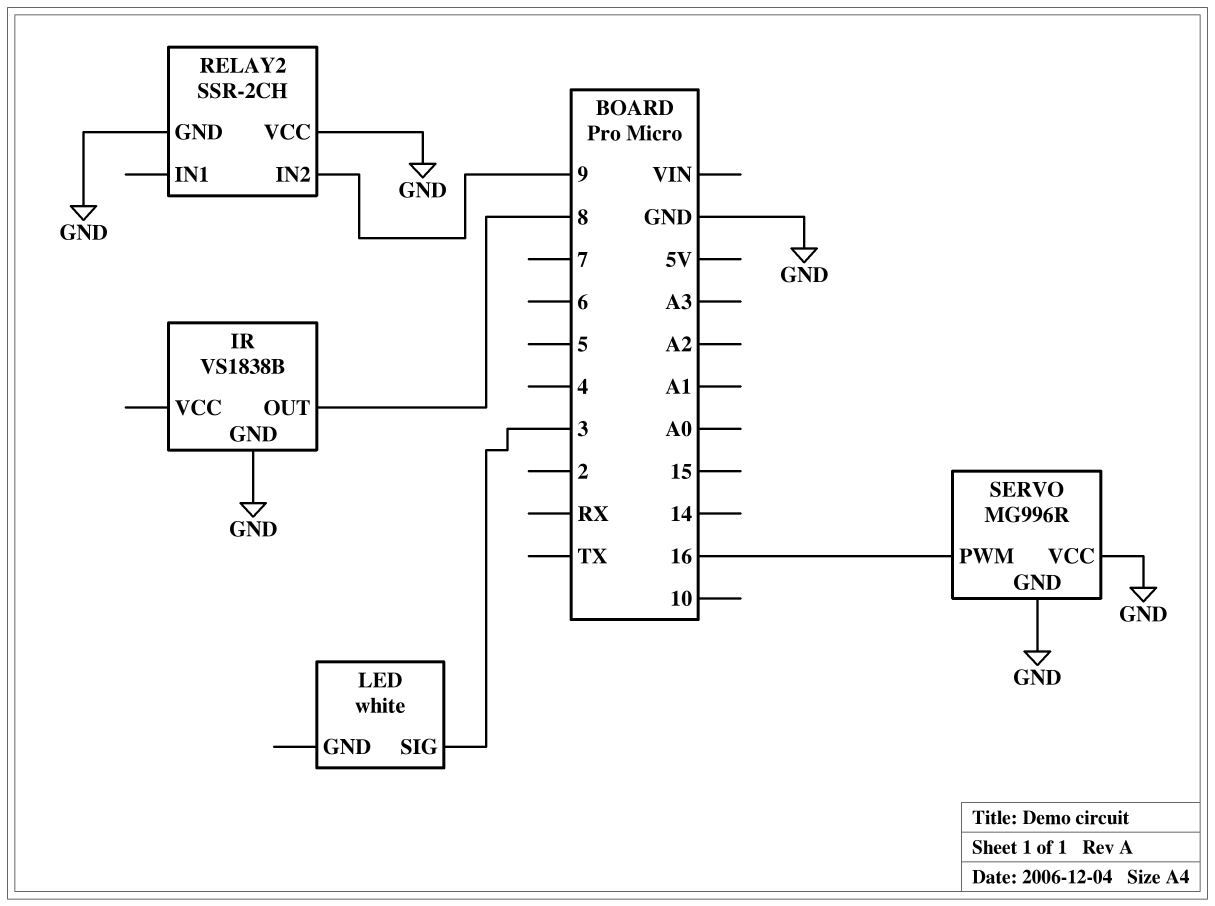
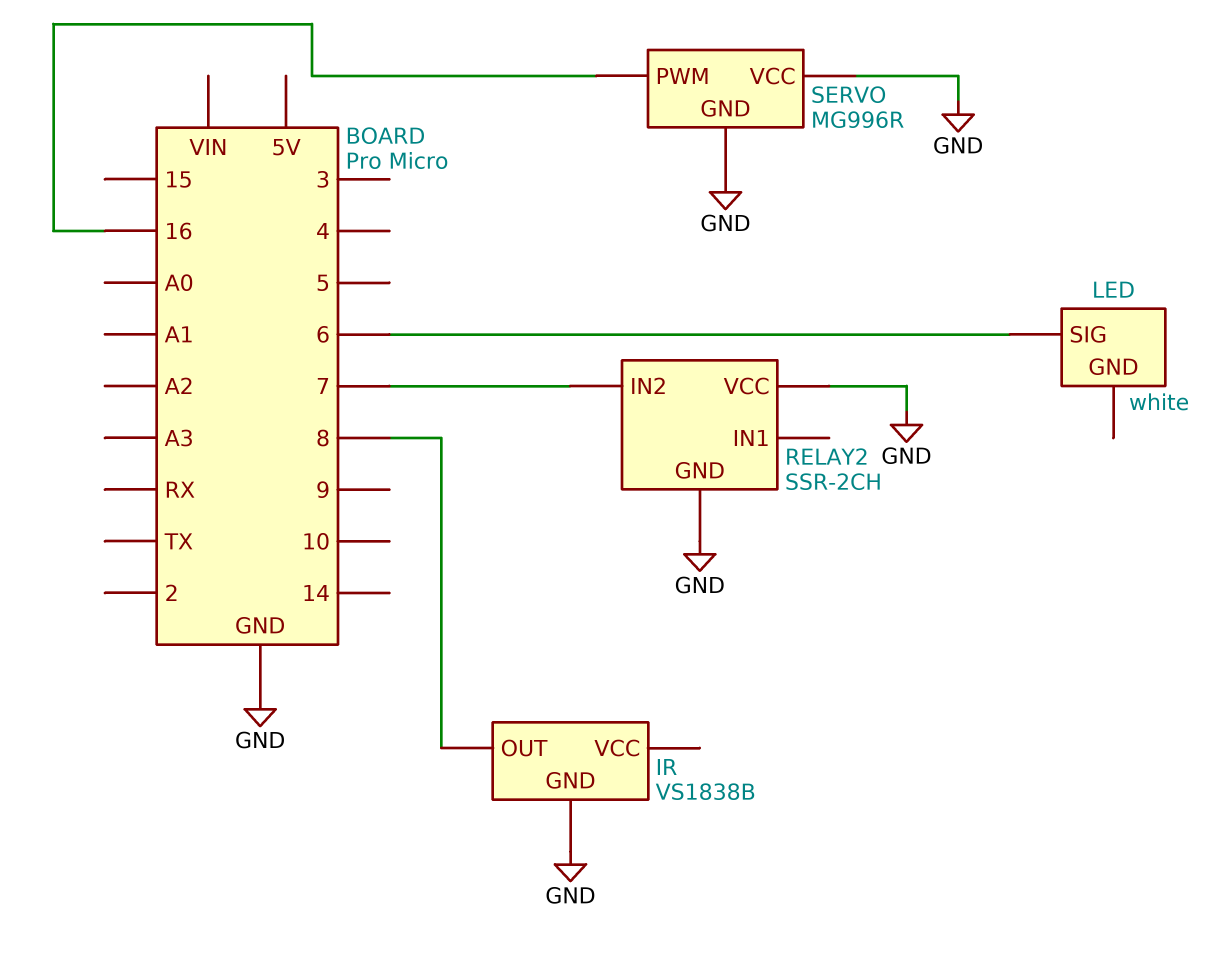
LED pin SIG: 3 -> 6
RELAY2 pin IN2: 9 -> 7

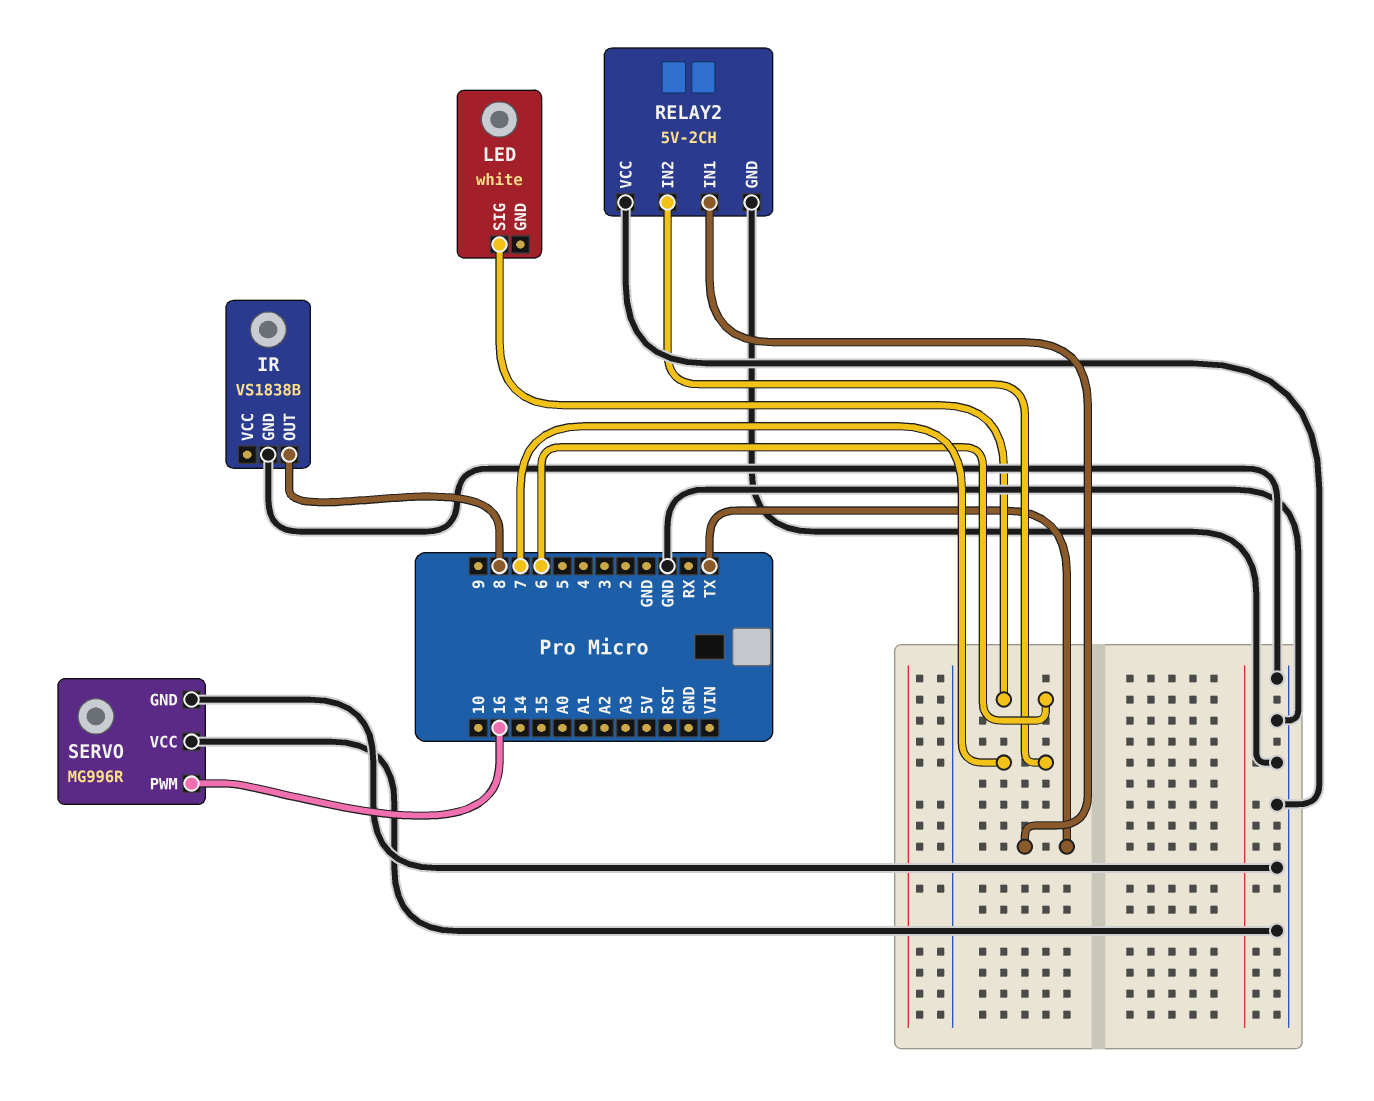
RELAY2: SSR-2CH -> 5V-2CH
RELAY2 pin IN1: none -> TX

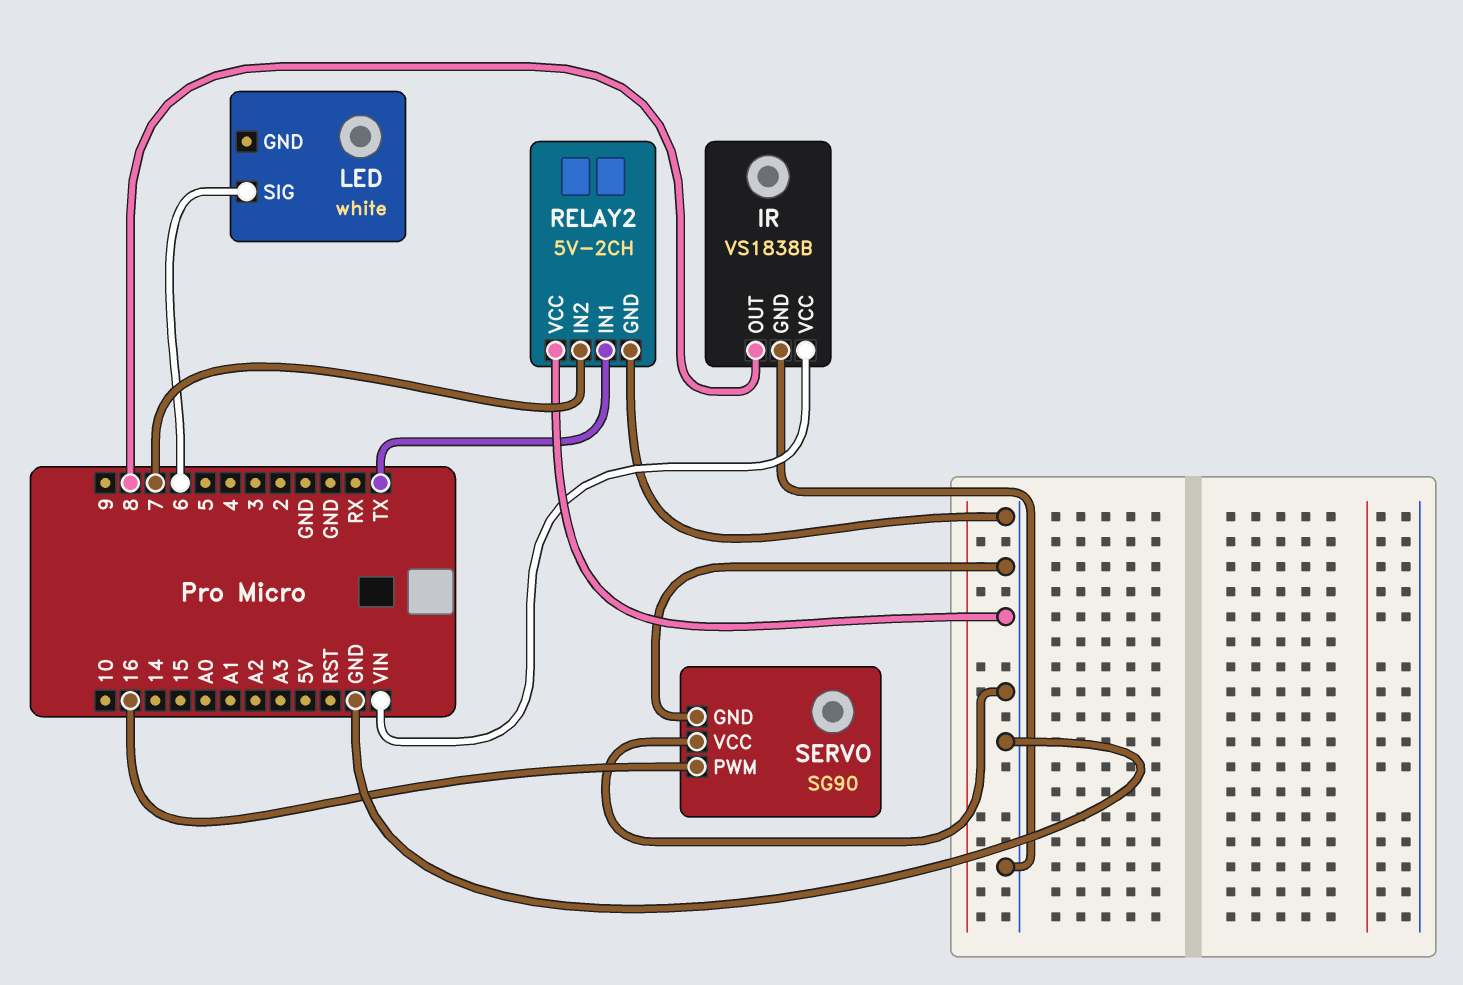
IR pin VCC: none -> VIN
SERVO: MG996R -> SG90

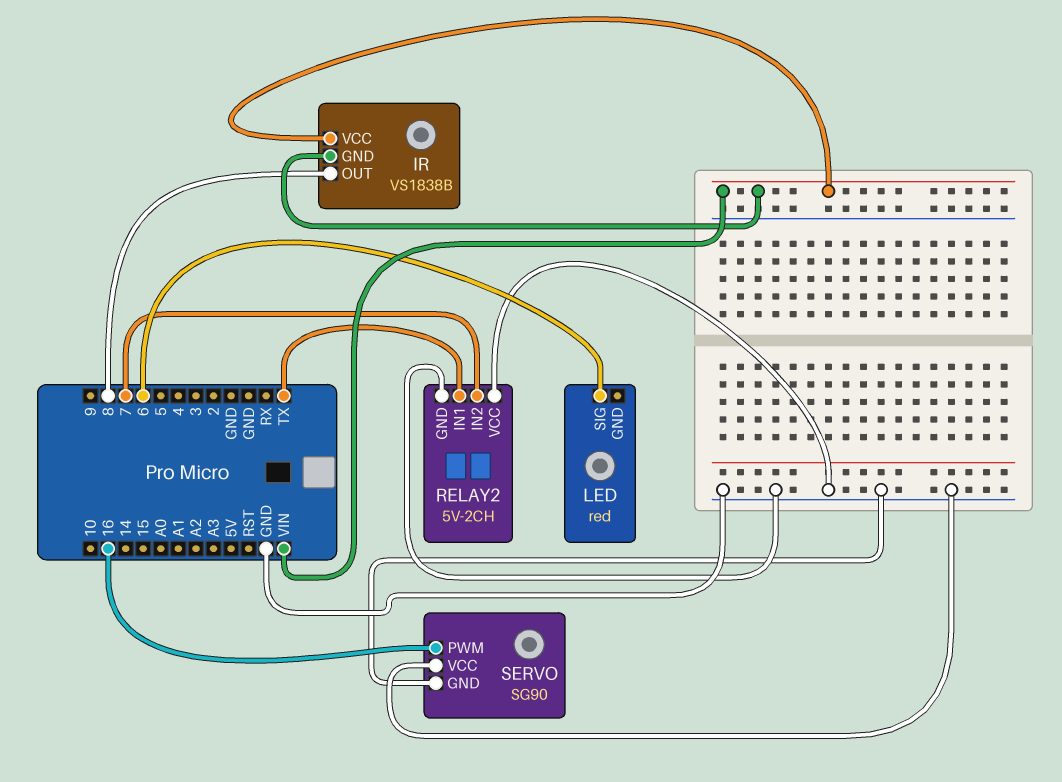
IR pin GND: GND -> VIN
LED: white -> red

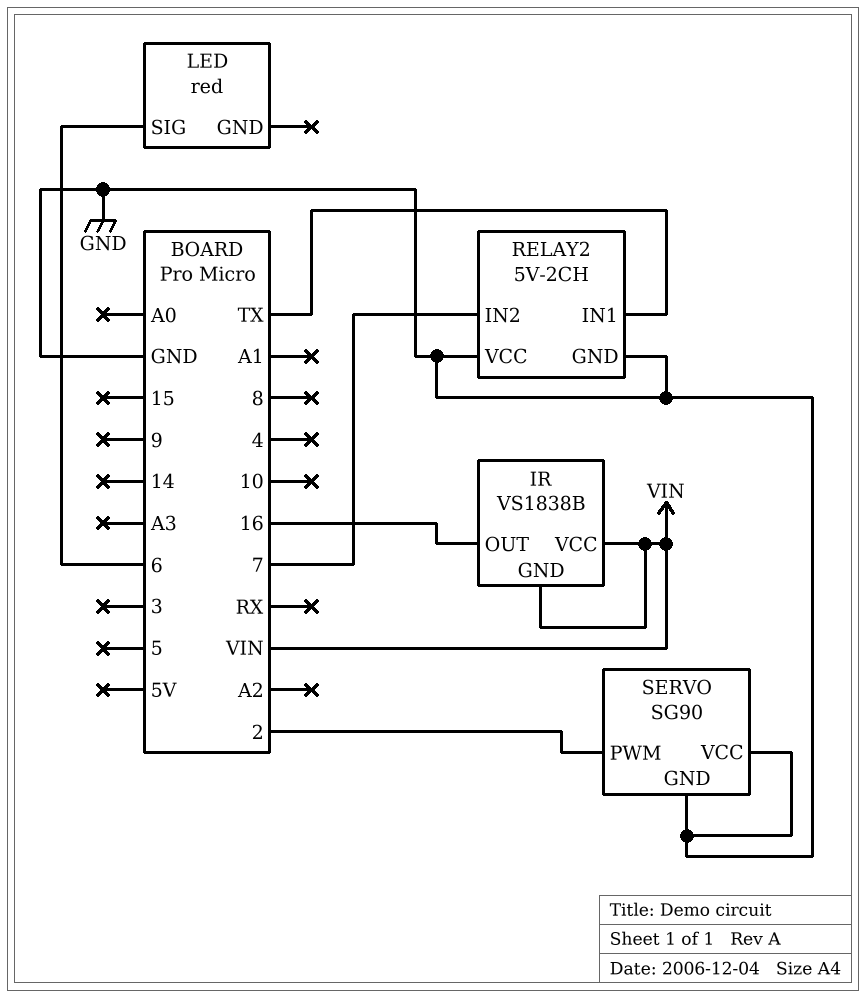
IR pin OUT: 8 -> 16
SERVO pin PWM: 16 -> 2

